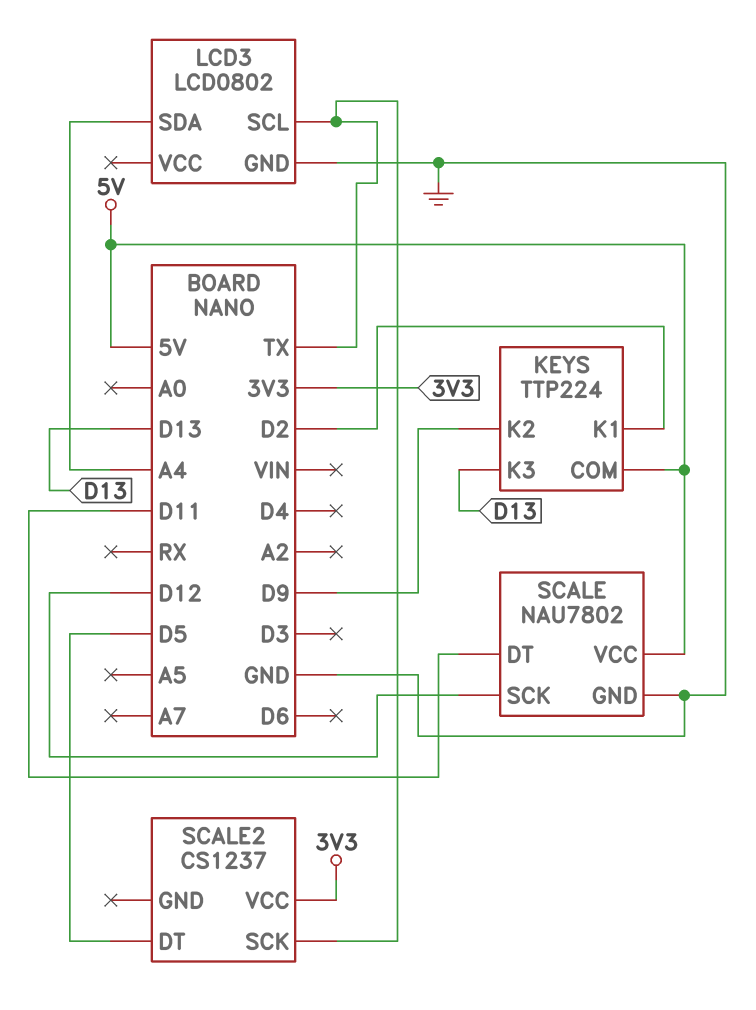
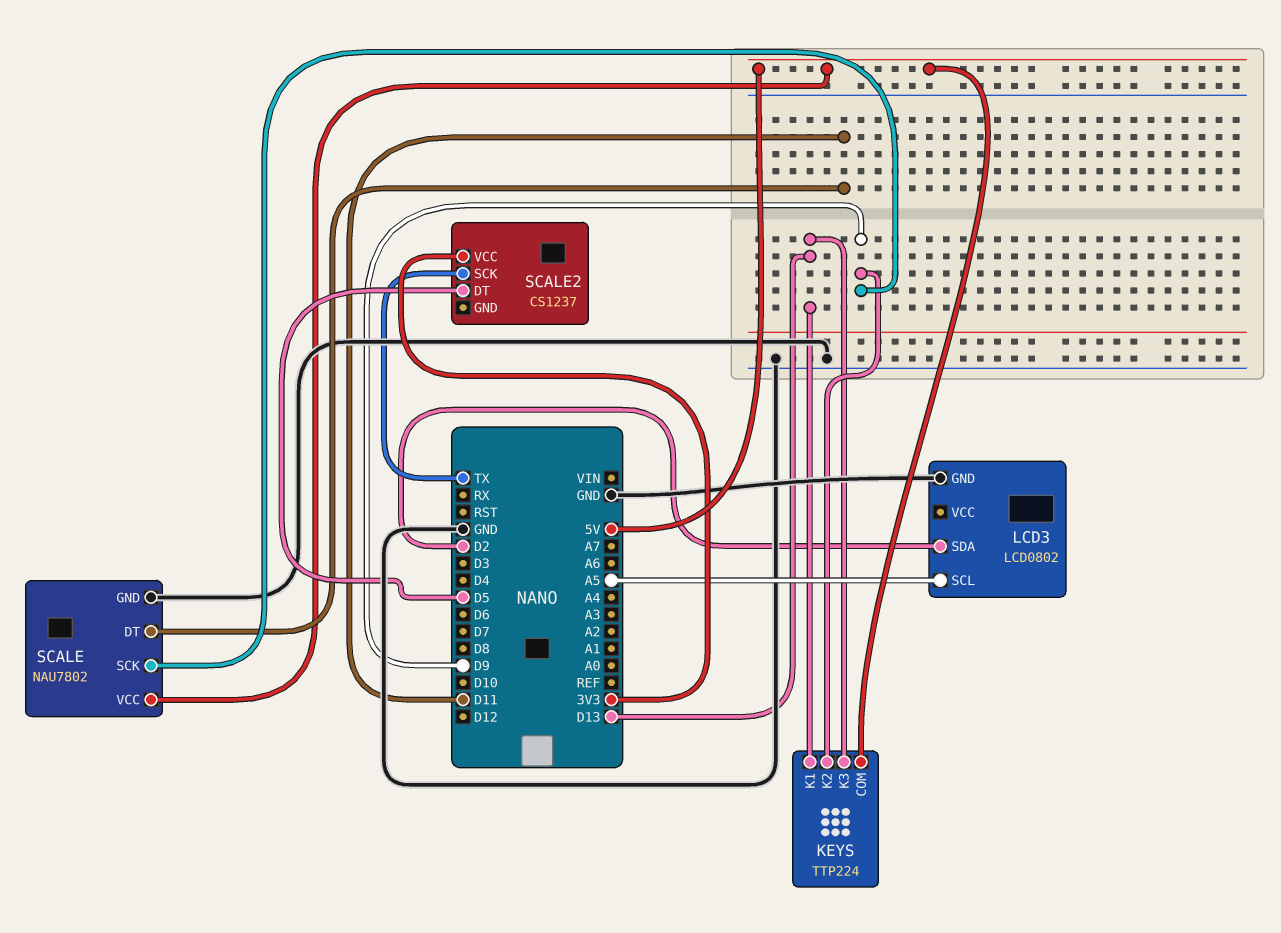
KEYS pin K1: D2 -> D13
LCD3 pin SCL: TX -> A5
LCD3 pin SDA: A4 -> D2
SCALE pin SCK: D12 -> D9

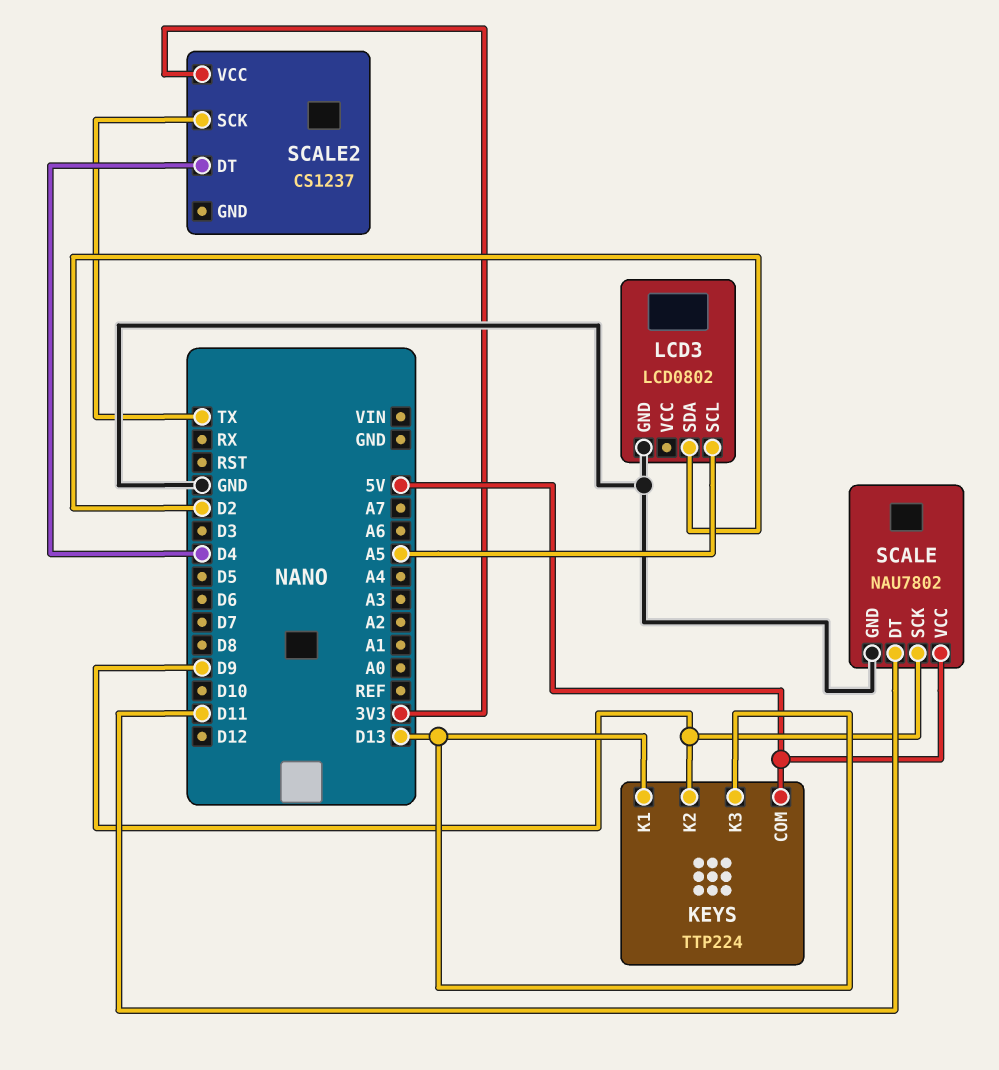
SCALE2 pin DT: D5 -> D4

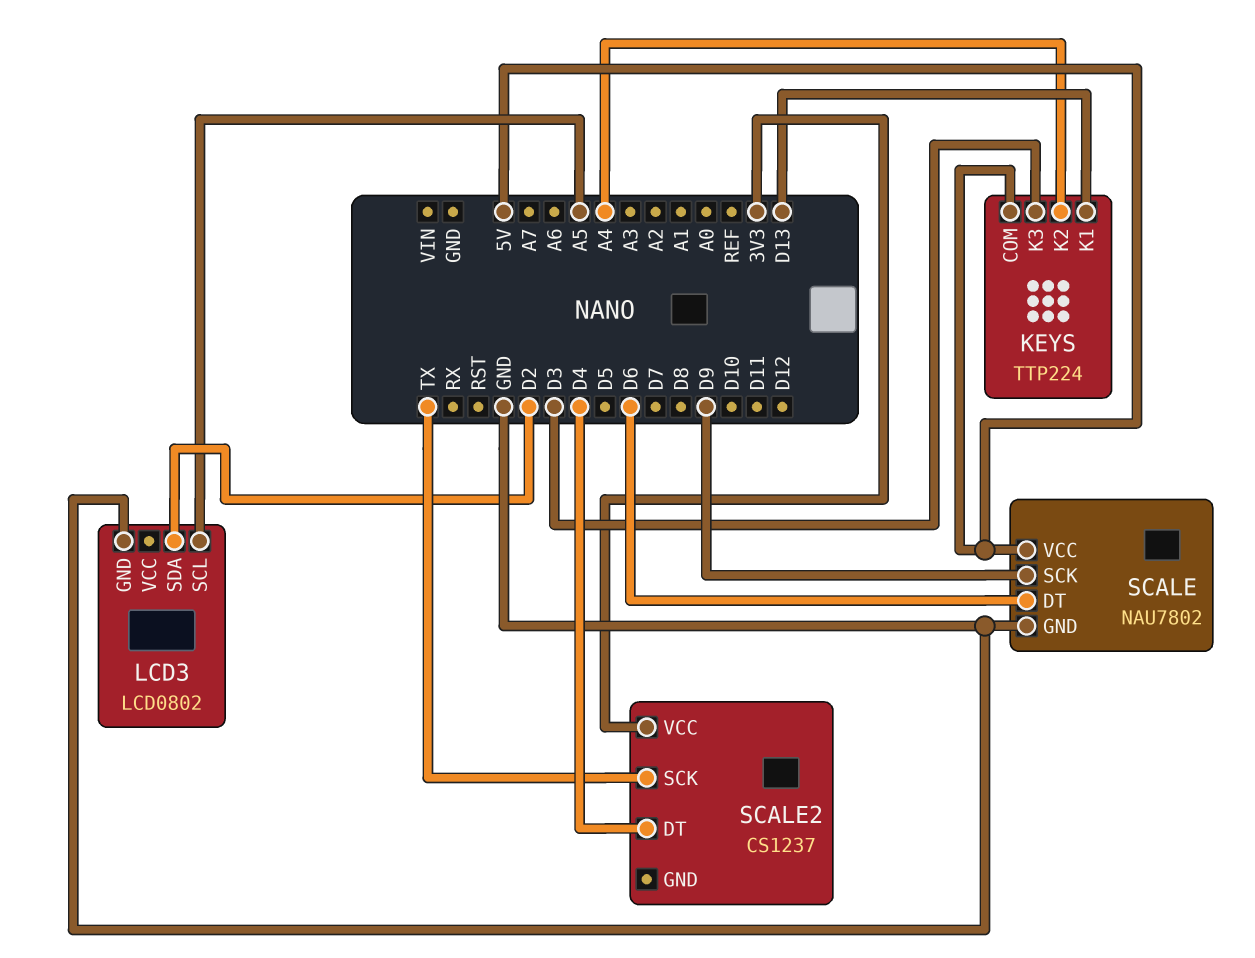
KEYS pin K2: D9 -> A4
KEYS pin K3: D13 -> D3
SCALE pin DT: D11 -> D6

